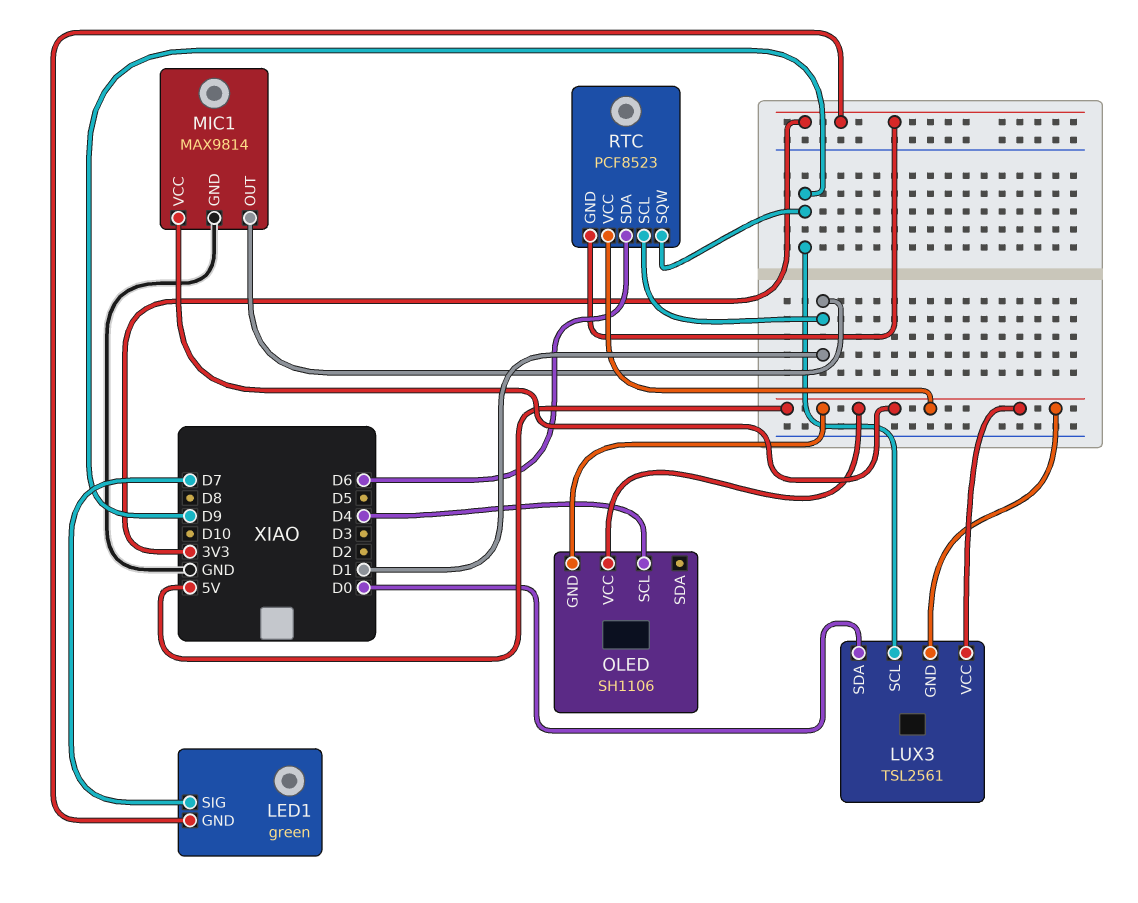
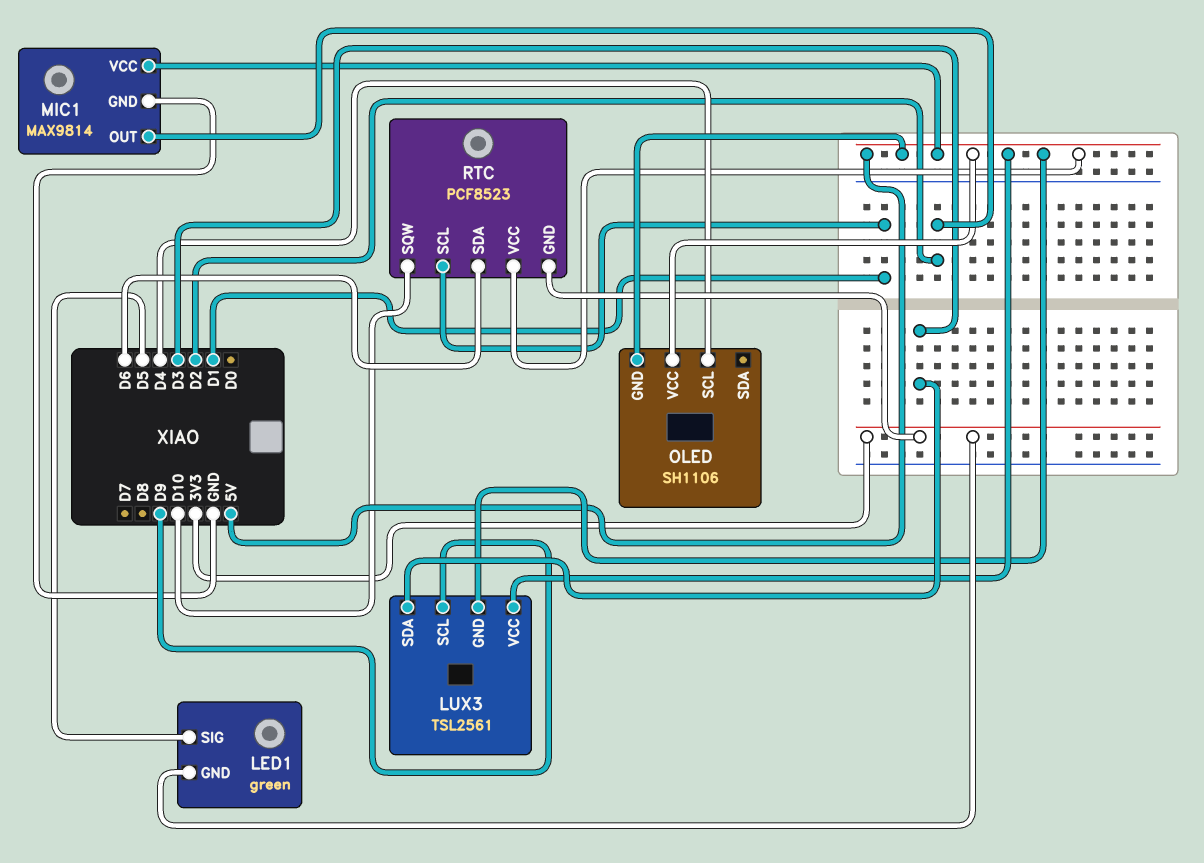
LED1 pin SIG: D7 -> D5
LUX3 pin SDA: D0 -> D3
MIC1 pin OUT: D1 -> D2
RTC pin SQW: D9 -> D10

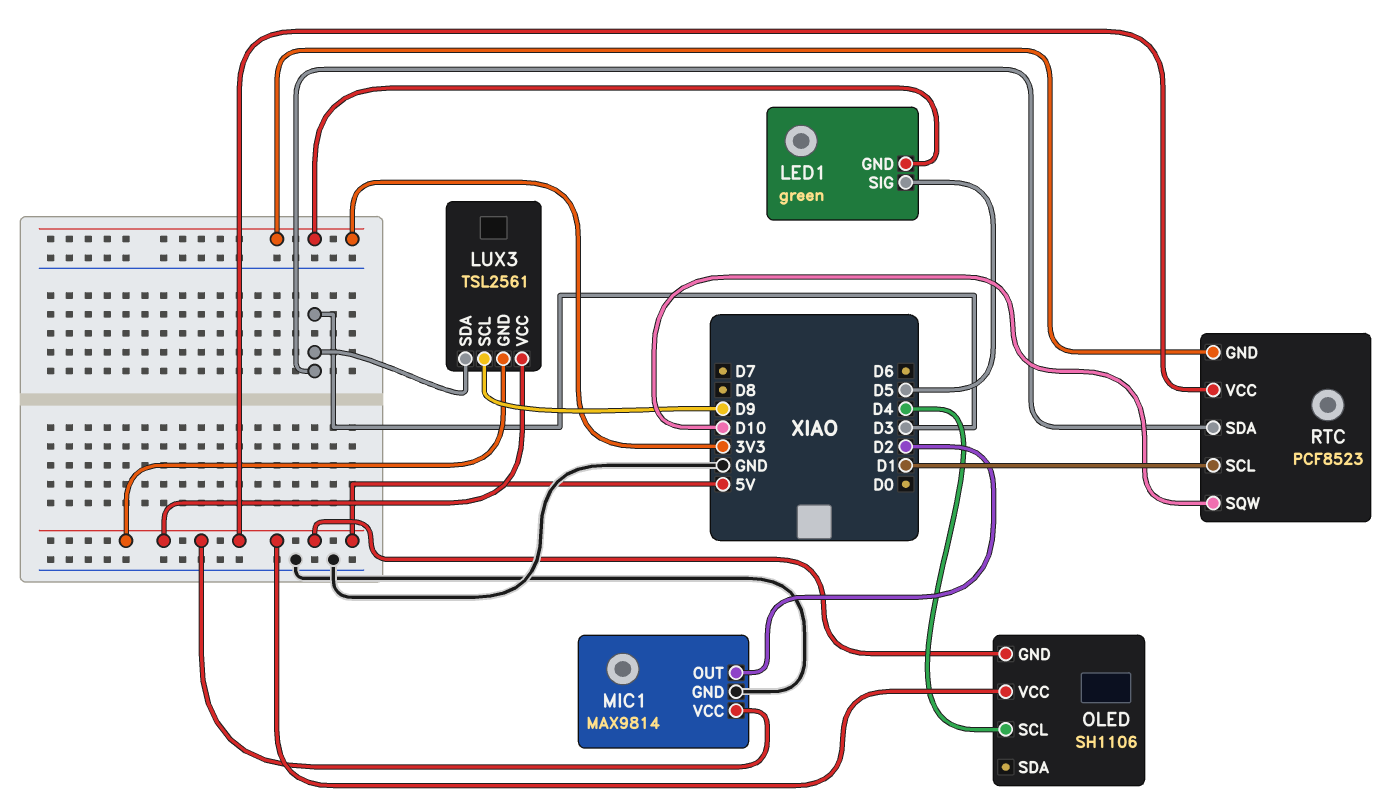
RTC pin SDA: D6 -> D3

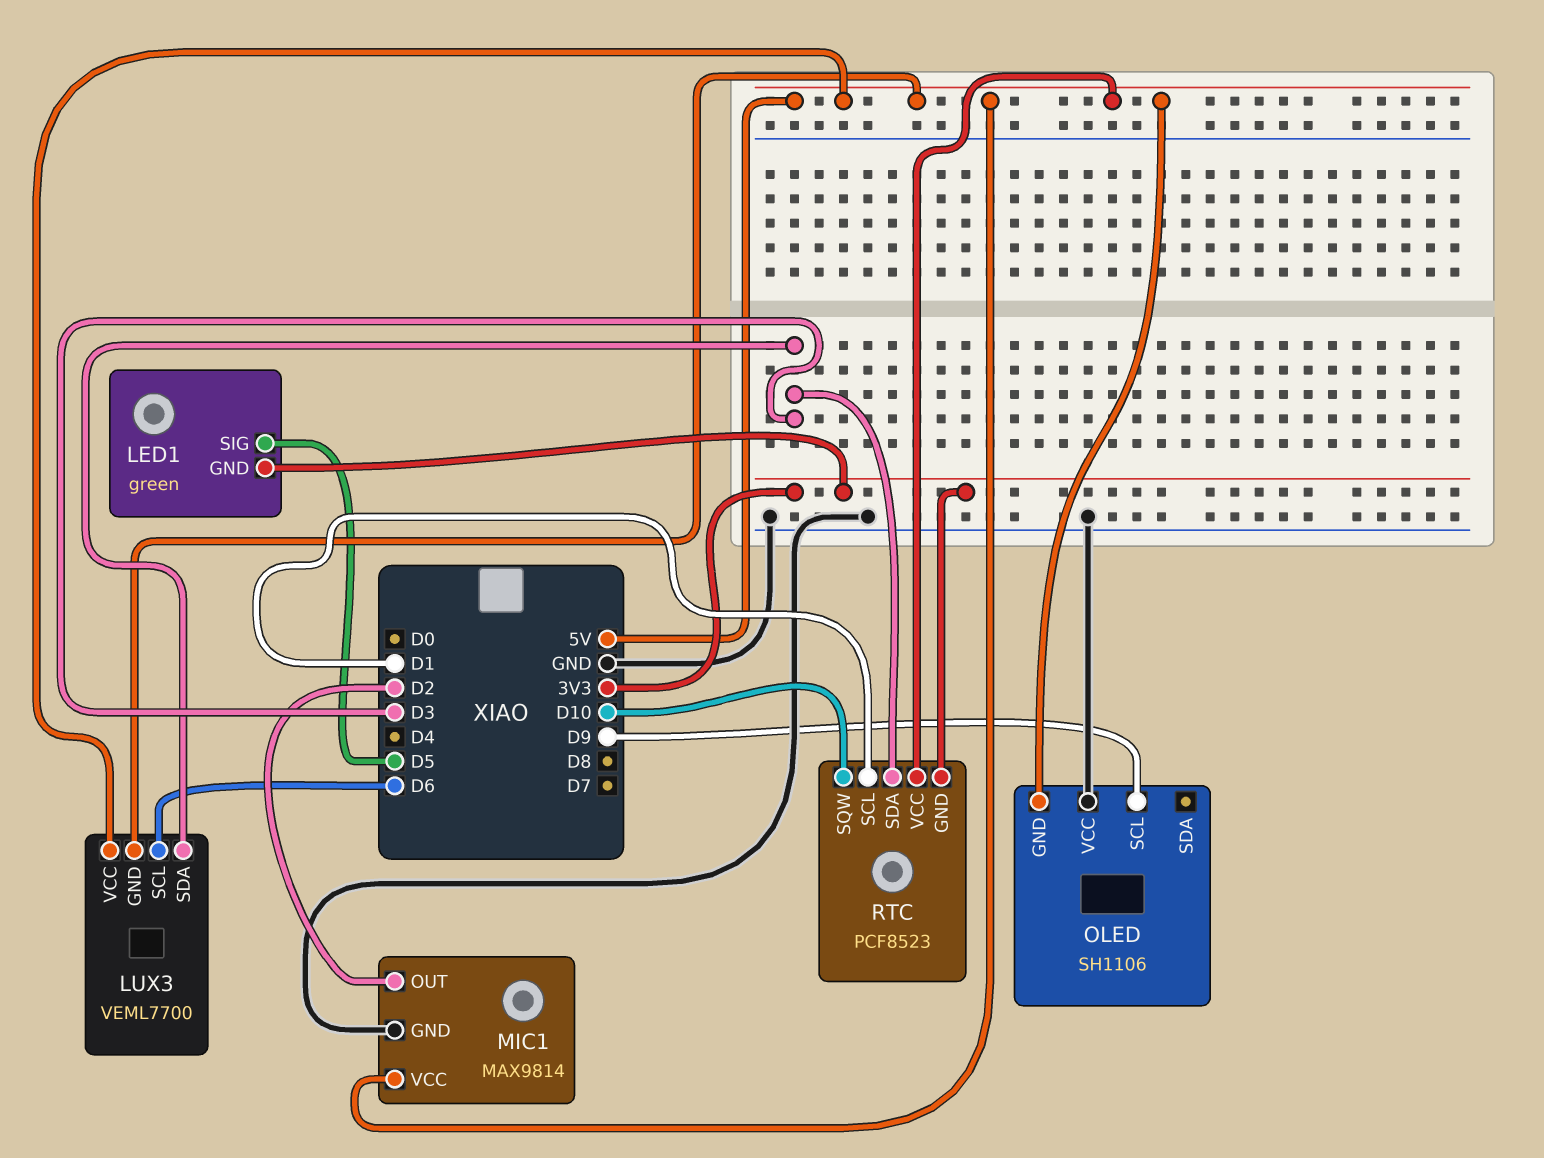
LUX3: TSL2561 -> VEML7700
LUX3 pin SCL: D9 -> D6
OLED pin SCL: D4 -> D9
OLED pin VCC: 5V -> GND

